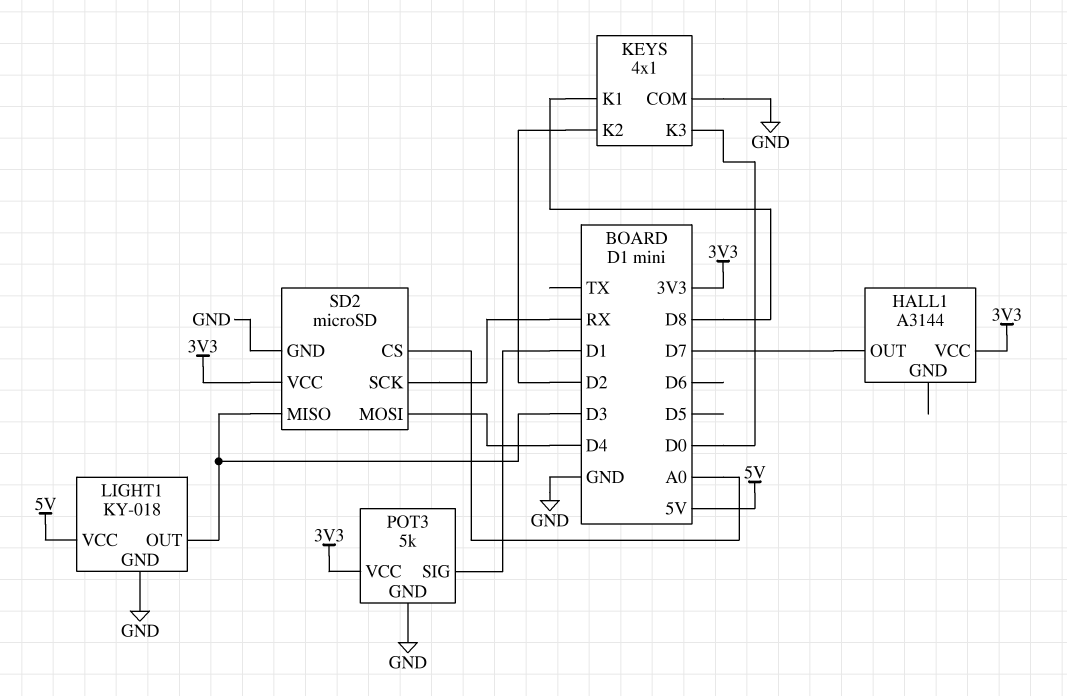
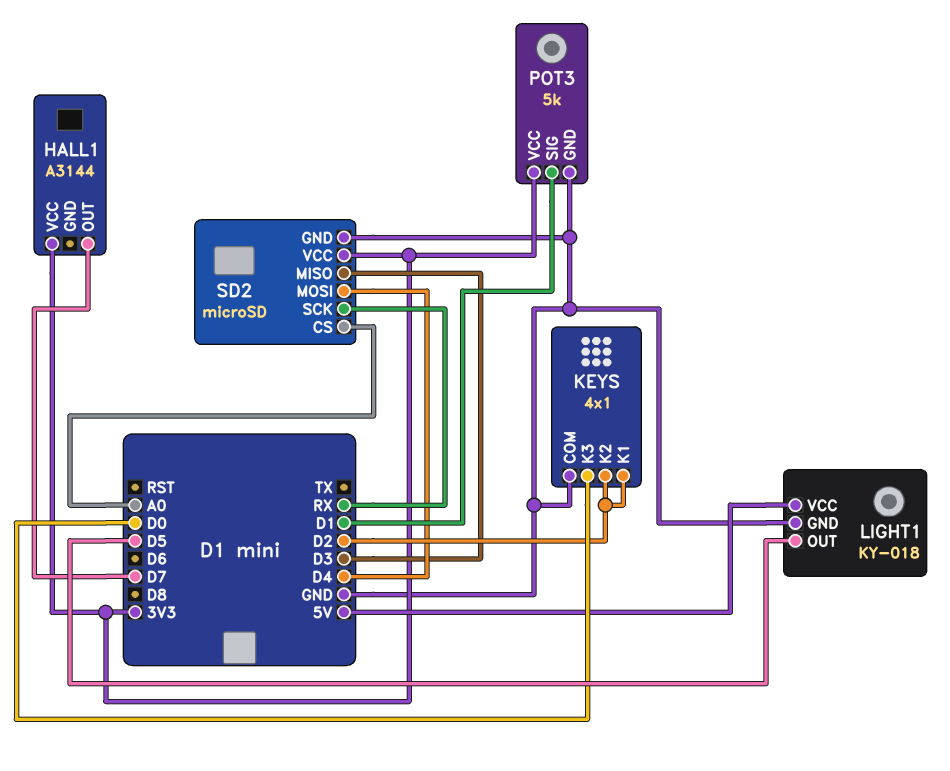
KEYS pin K1: D8 -> D2
LIGHT1 pin OUT: D3 -> D5

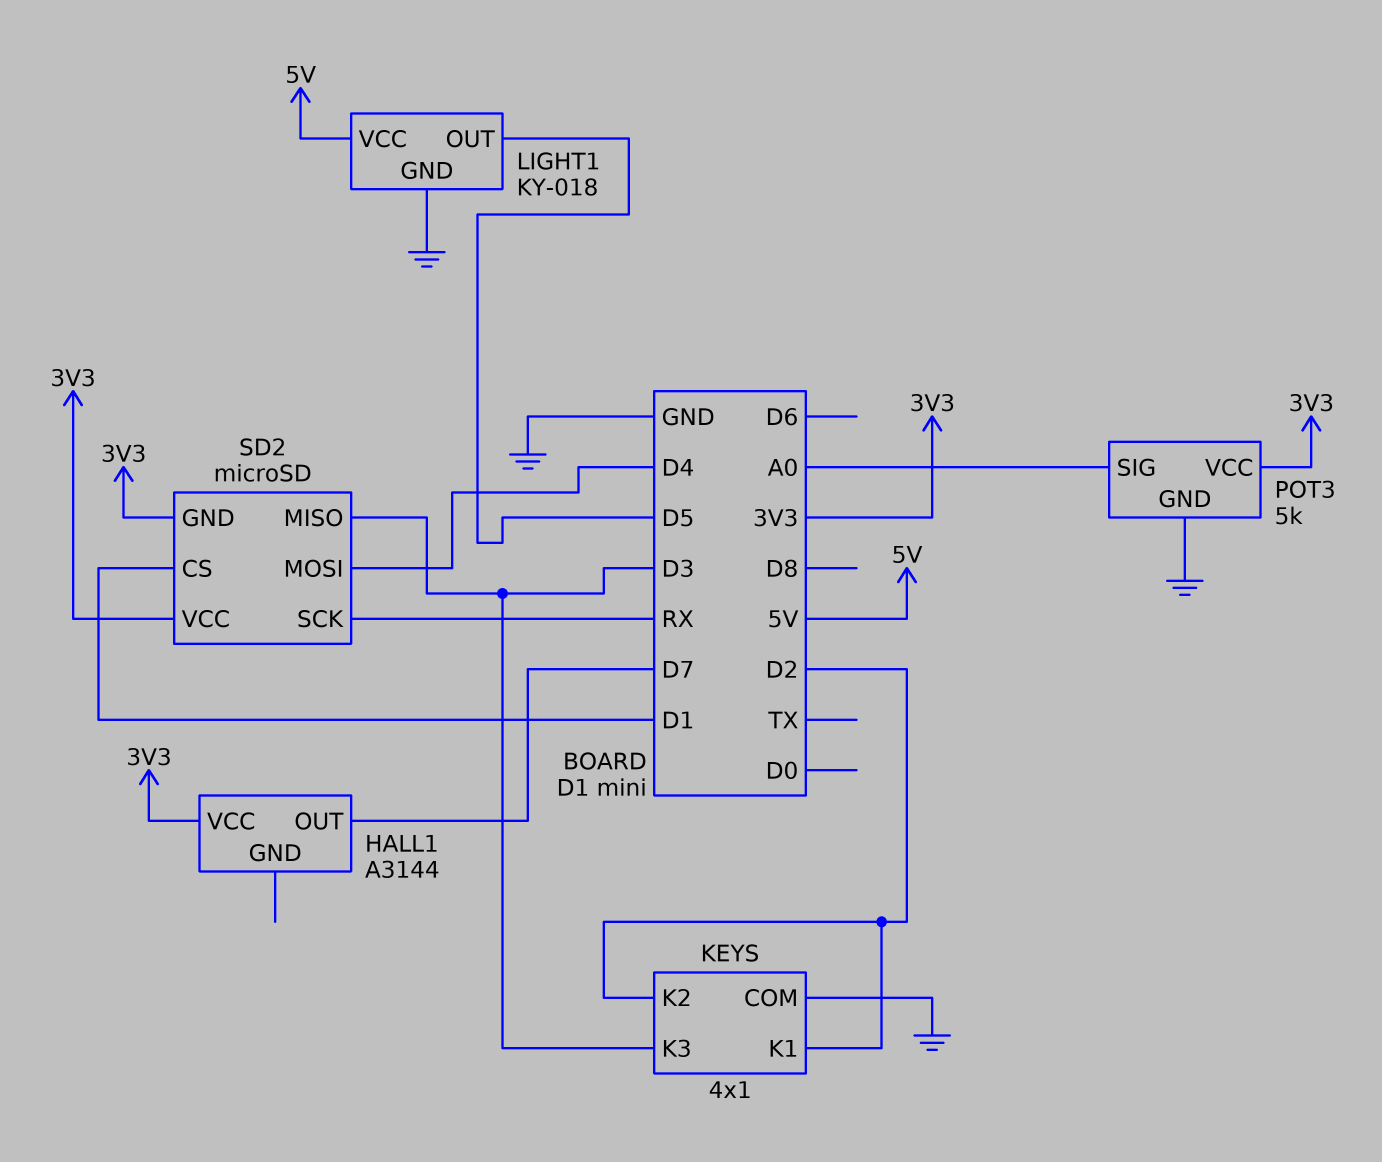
KEYS pin K3: D0 -> D3
POT3 pin SIG: D1 -> A0
SD2 pin CS: A0 -> D1
SD2 pin GND: GND -> 3V3

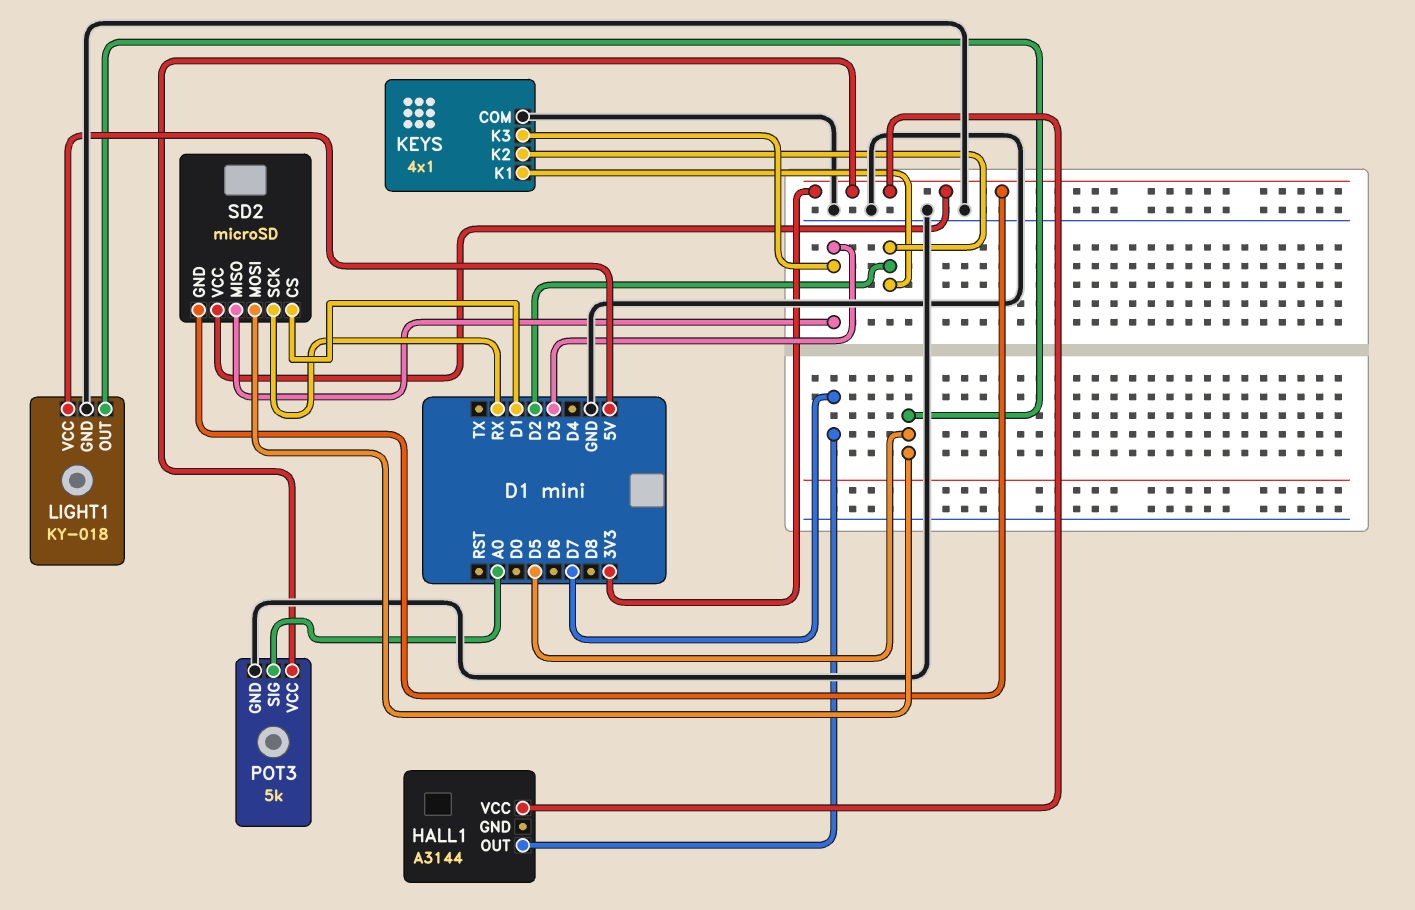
SD2 pin MOSI: D4 -> D5

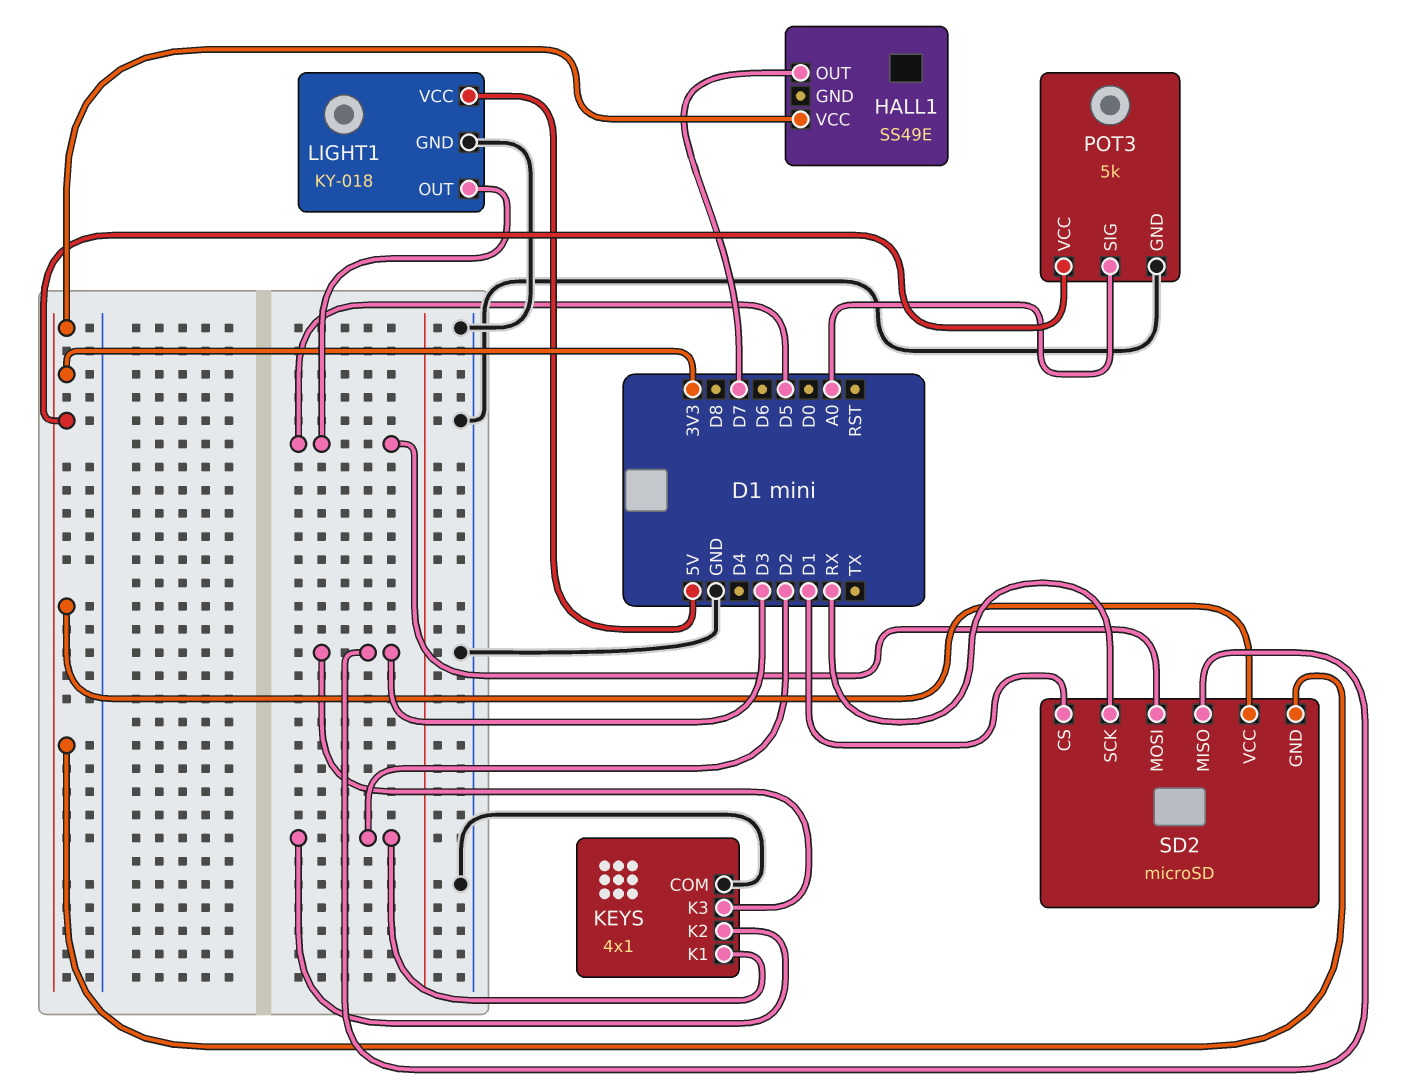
HALL1: A3144 -> SS49E

